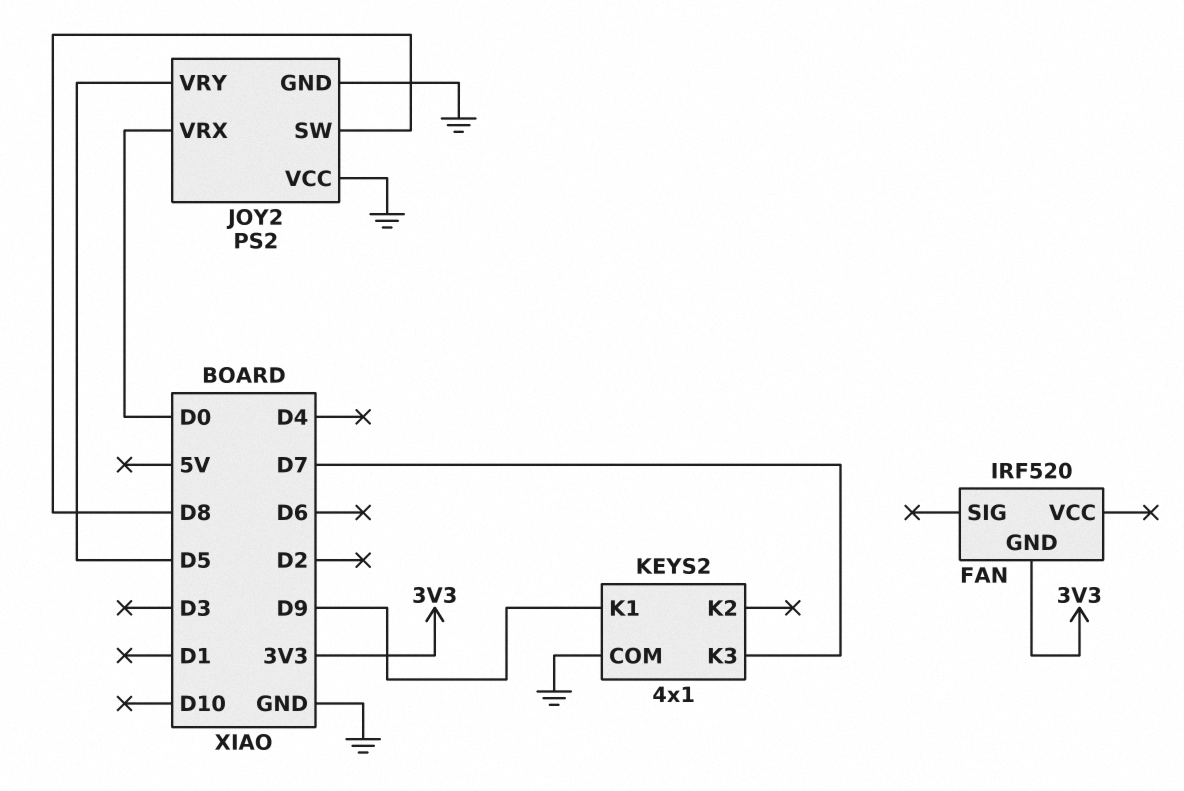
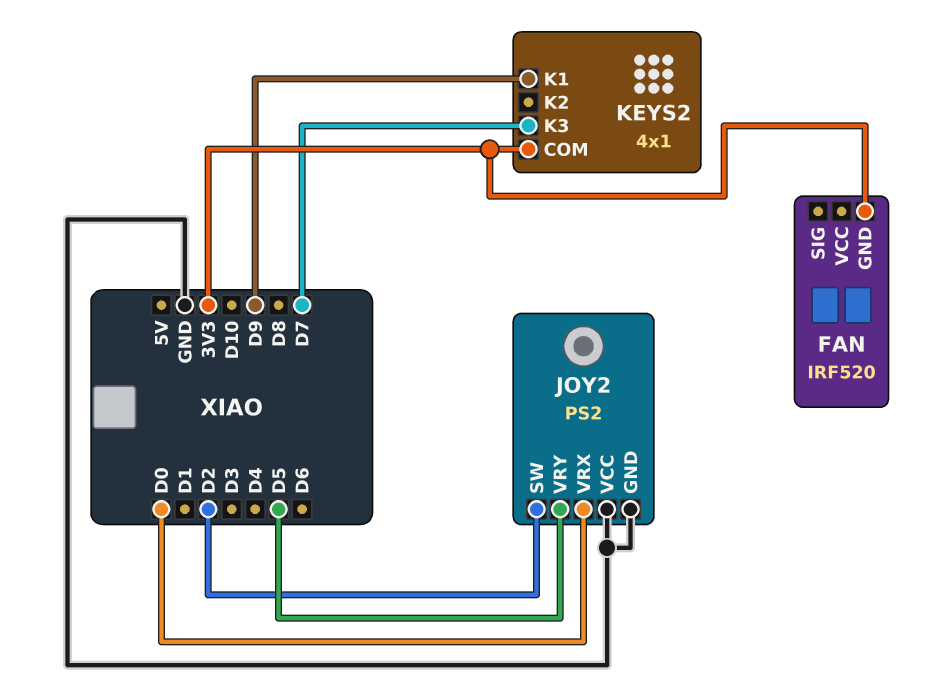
JOY2 pin SW: D8 -> D2
KEYS2 pin COM: GND -> 3V3

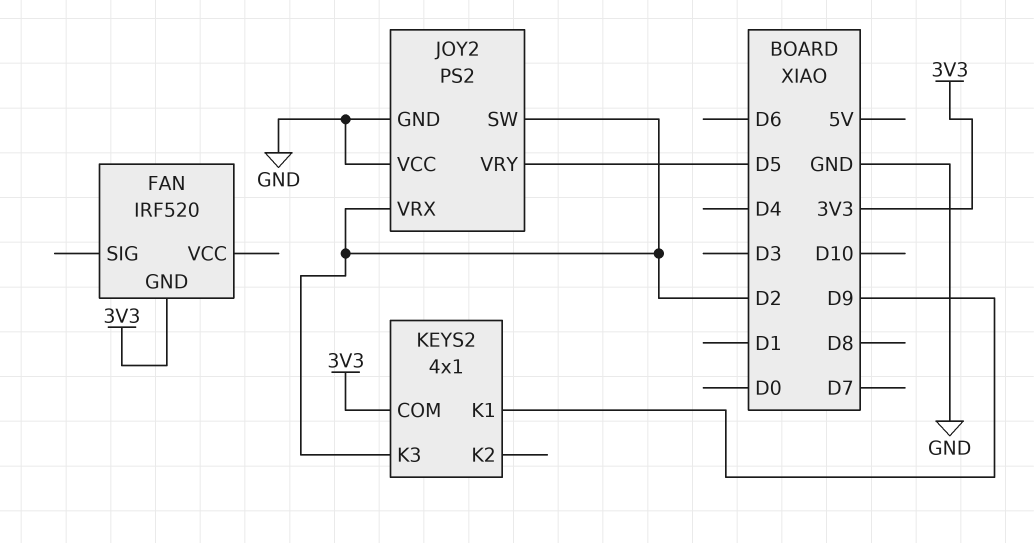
JOY2 pin VRX: D0 -> D2
KEYS2 pin K3: D7 -> D2

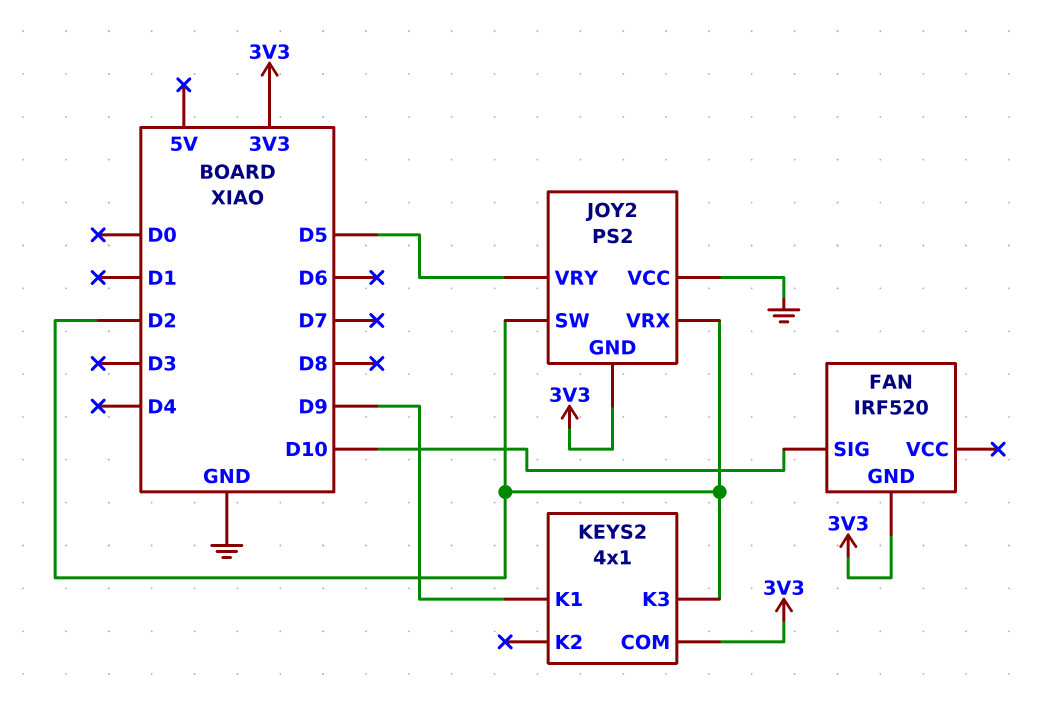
FAN pin SIG: none -> D10
JOY2 pin GND: GND -> 3V3

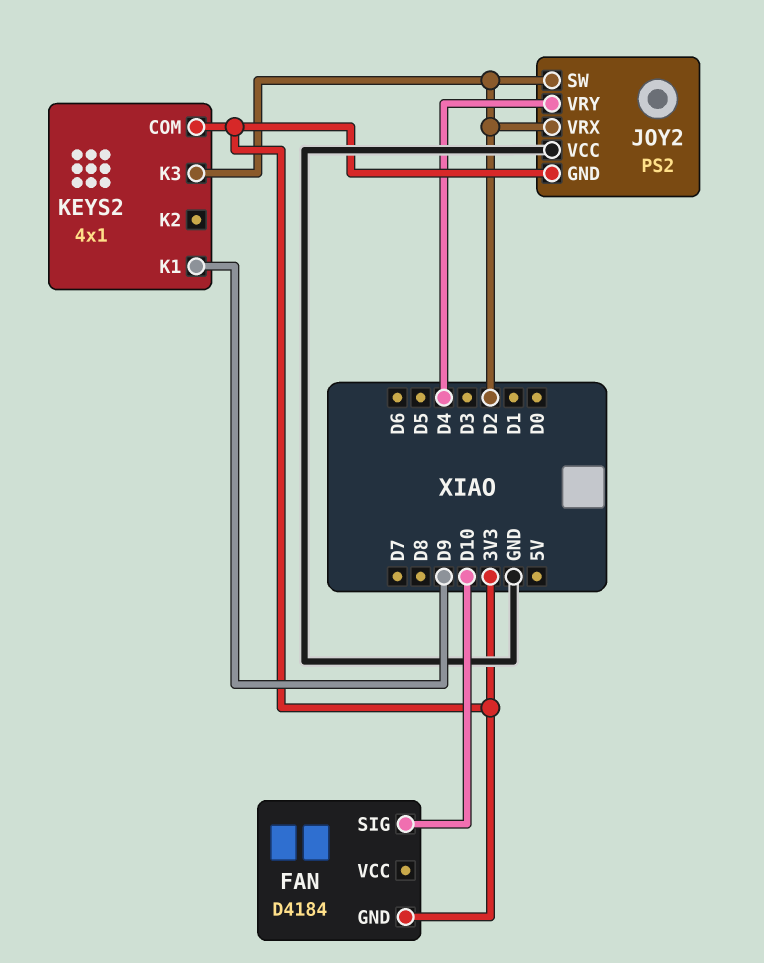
FAN: IRF520 -> D4184
JOY2 pin VRY: D5 -> D4

